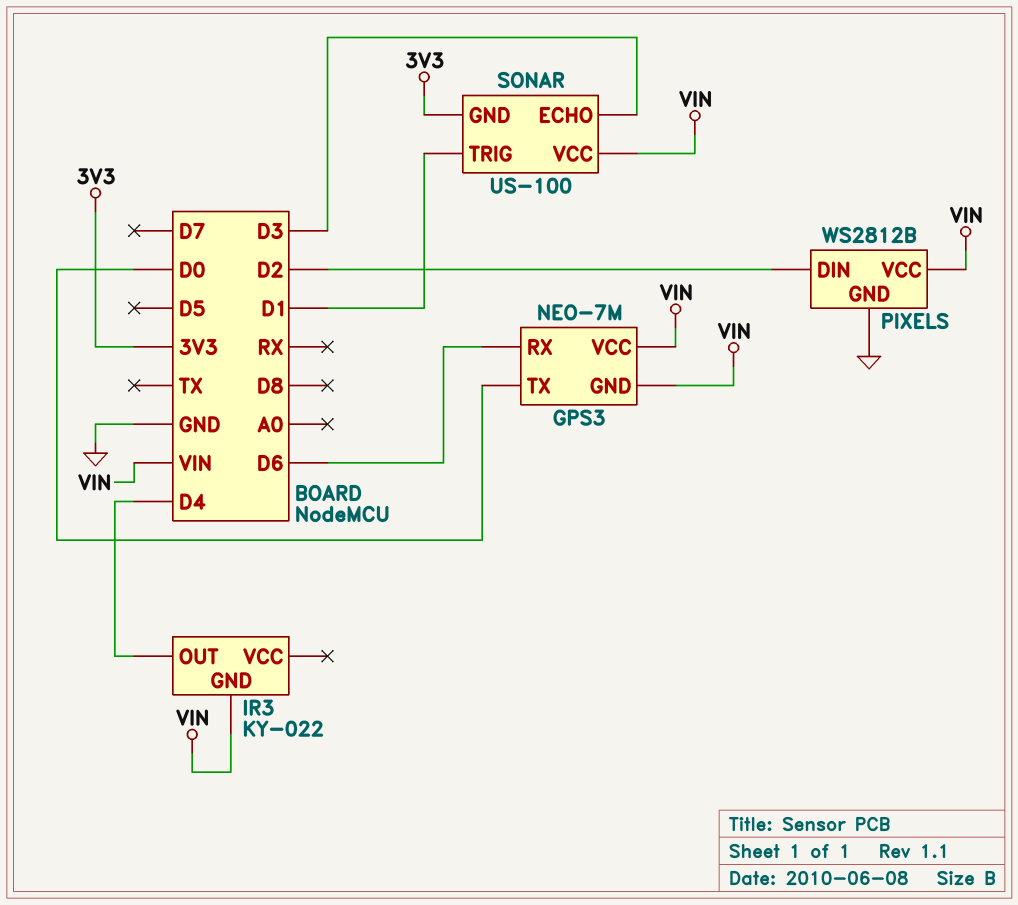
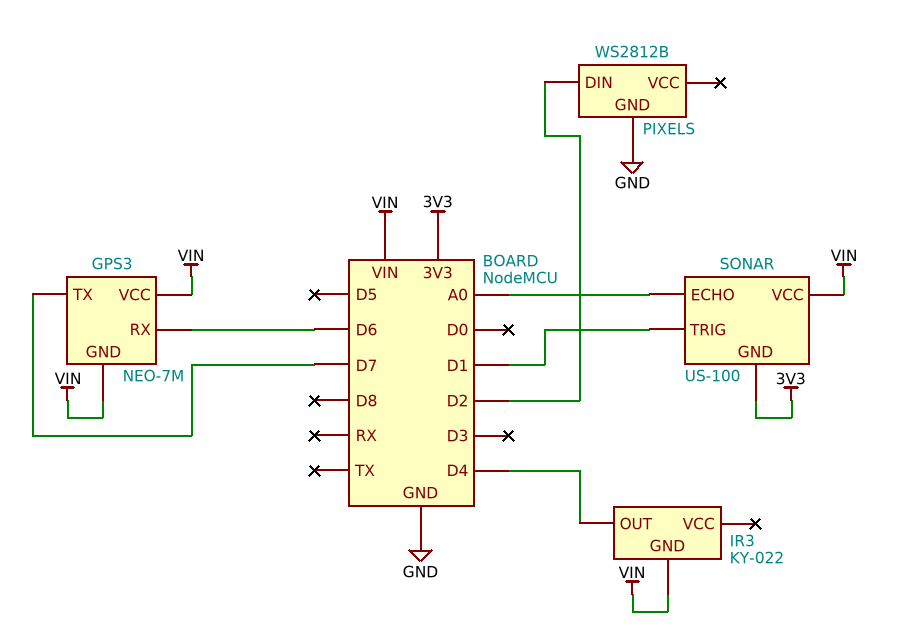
GPS3 pin TX: D0 -> D7
PIXELS pin VCC: VIN -> none
SONAR pin ECHO: D3 -> A0

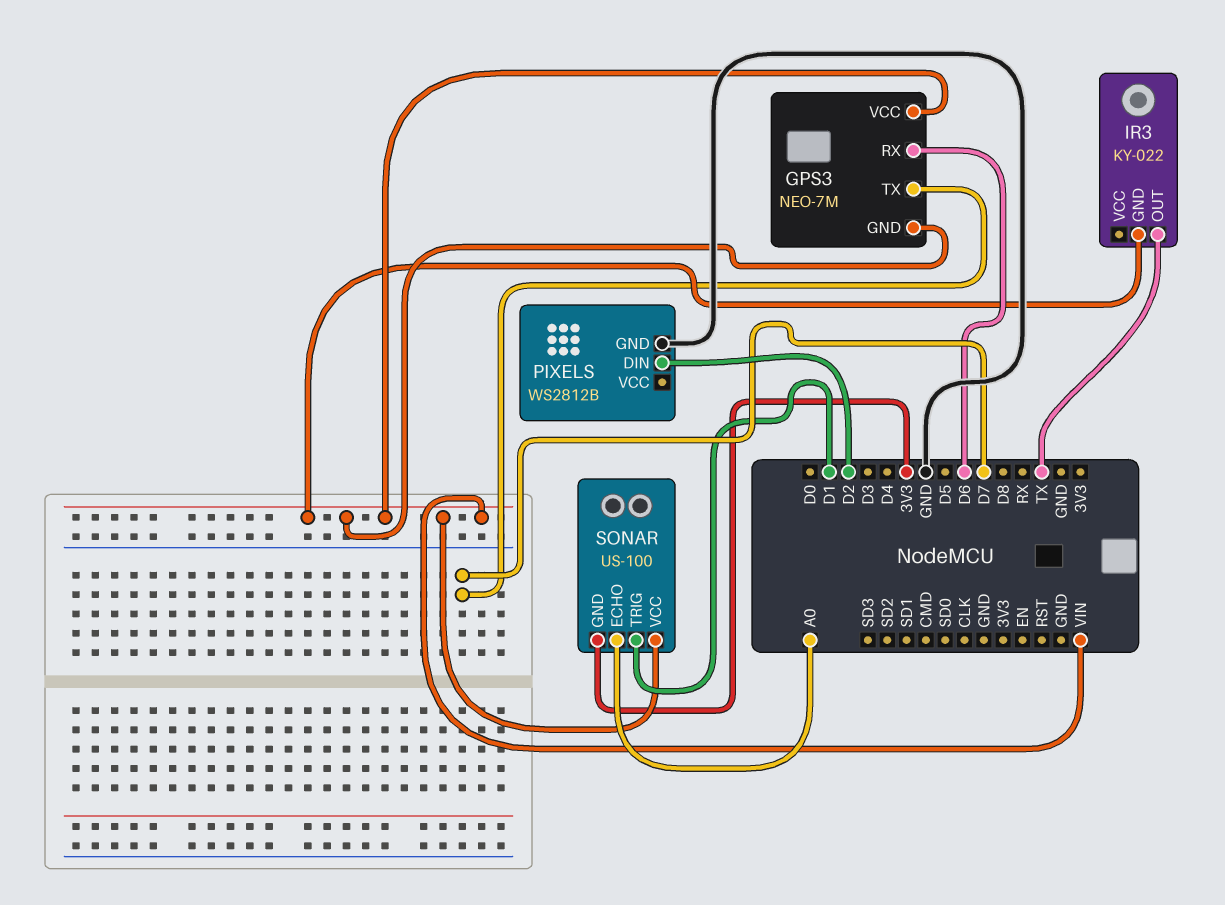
IR3 pin OUT: D4 -> TX

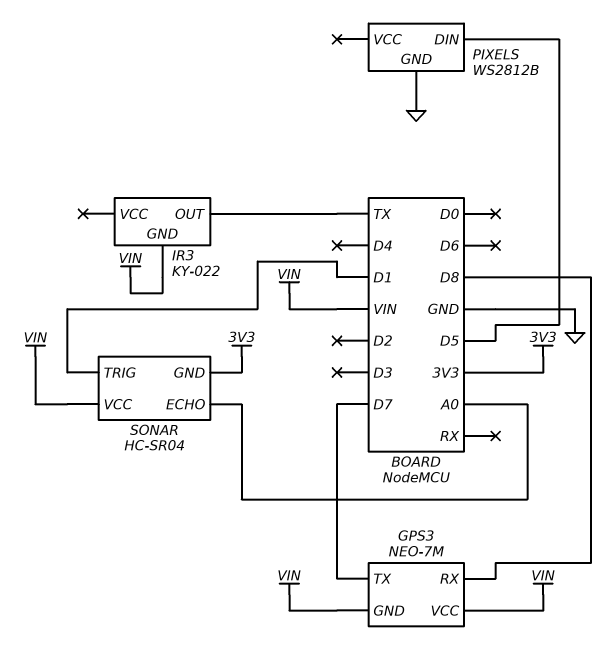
GPS3 pin RX: D6 -> D8
PIXELS pin DIN: D2 -> D5
SONAR: US-100 -> HC-SR04

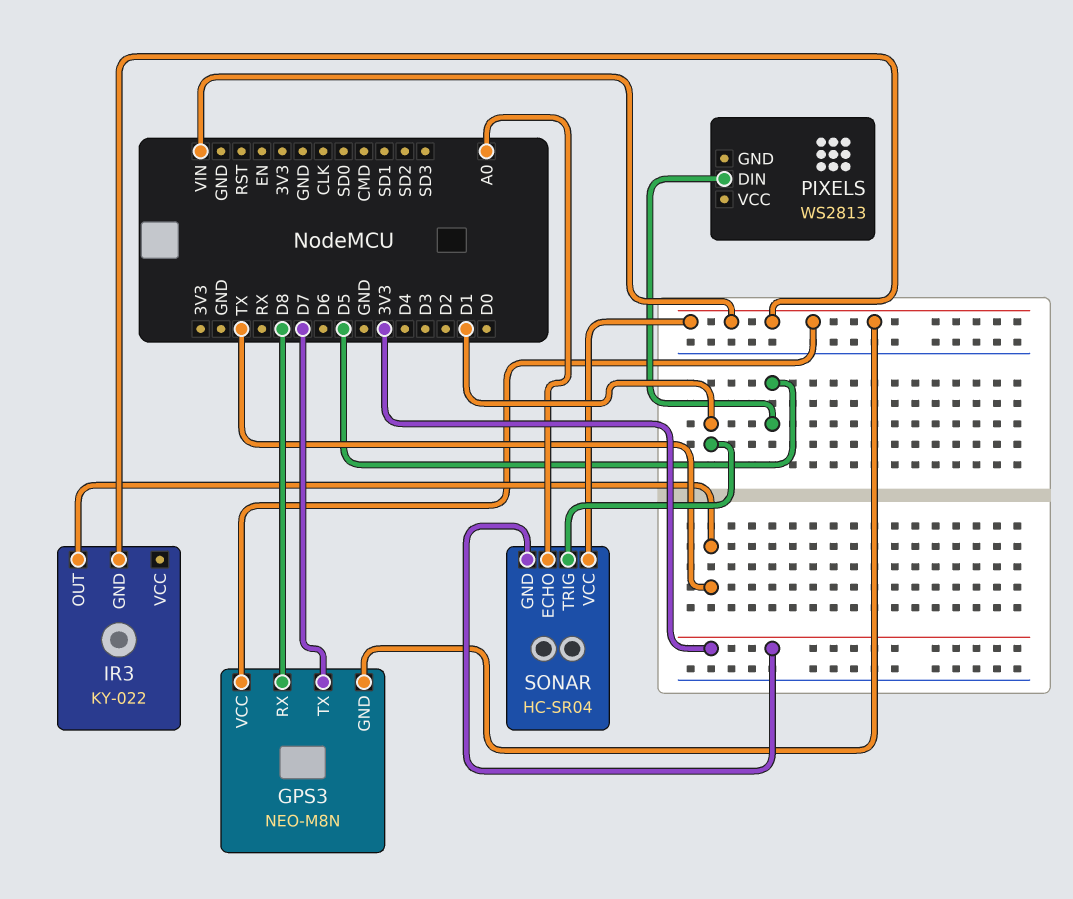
GPS3: NEO-7M -> NEO-M8N
PIXELS: WS2812B -> WS2813
PIXELS pin GND: GND -> none

